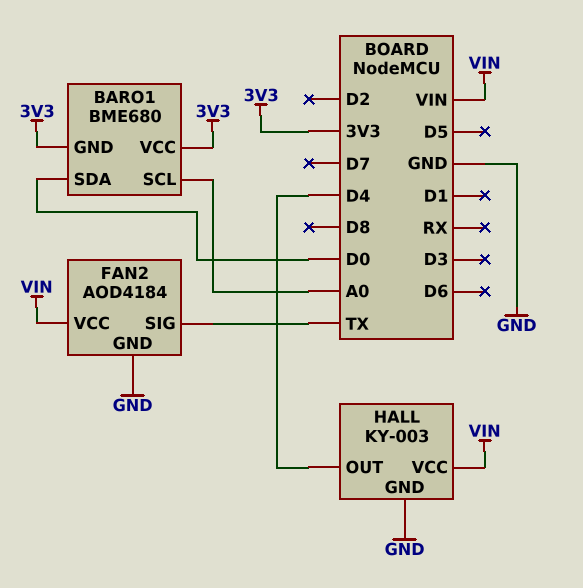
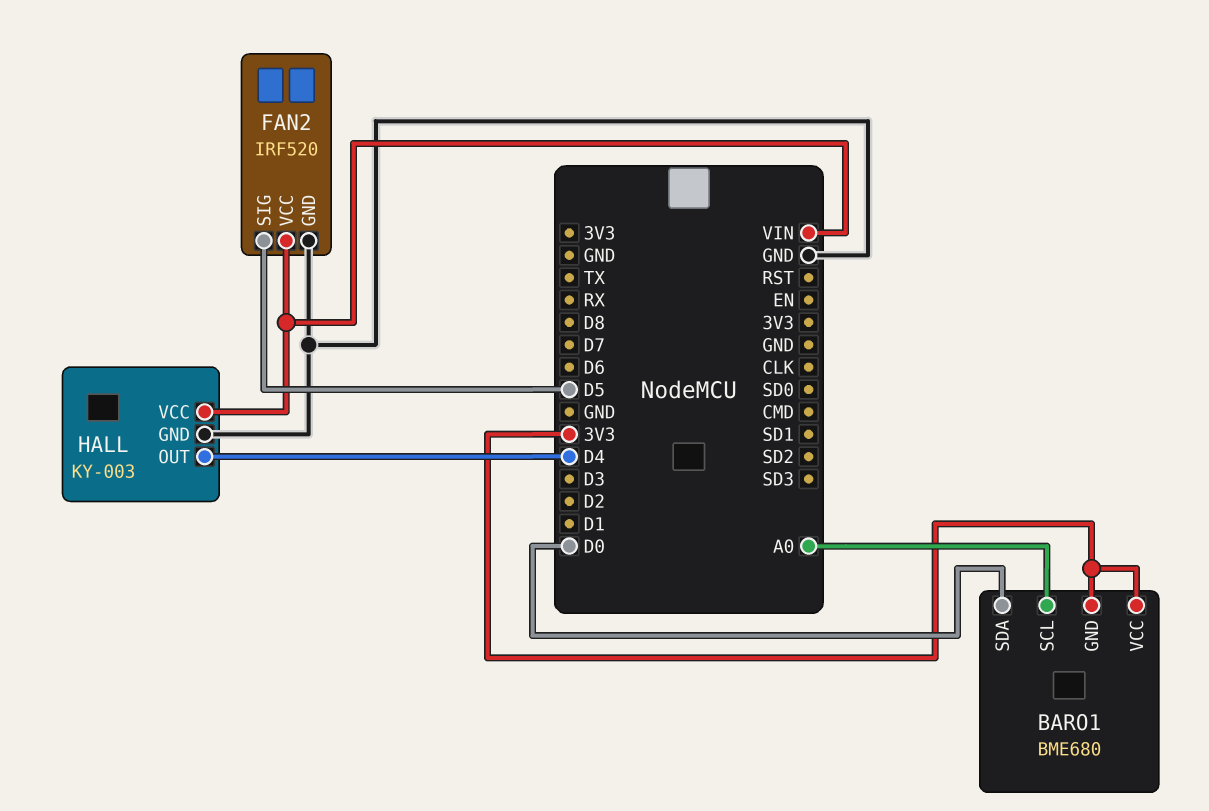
FAN2: AOD4184 -> IRF520
FAN2 pin SIG: TX -> D5

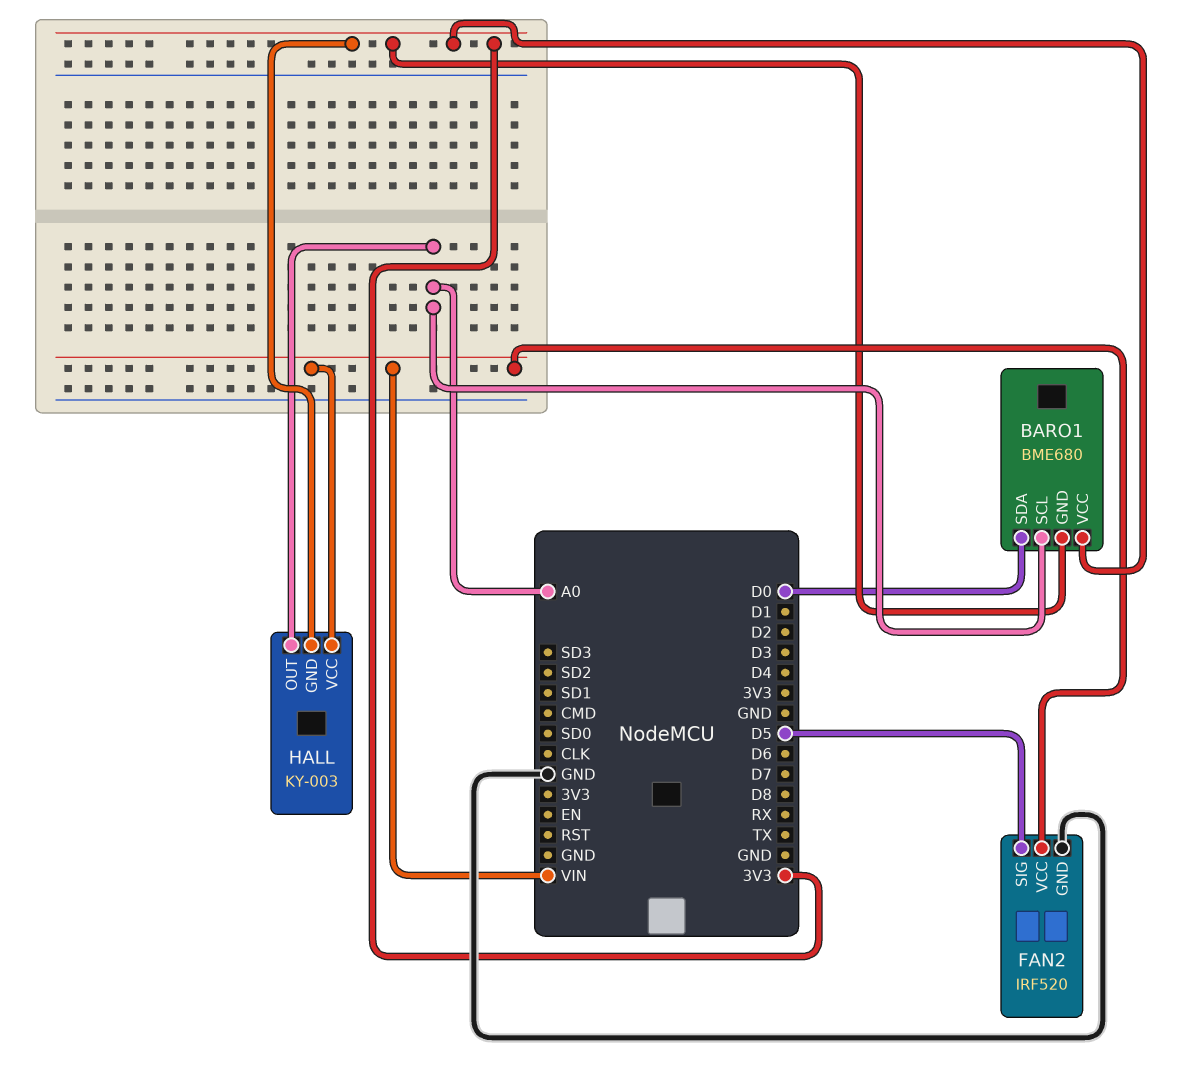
HALL pin GND: GND -> 3V3
HALL pin OUT: D4 -> A0

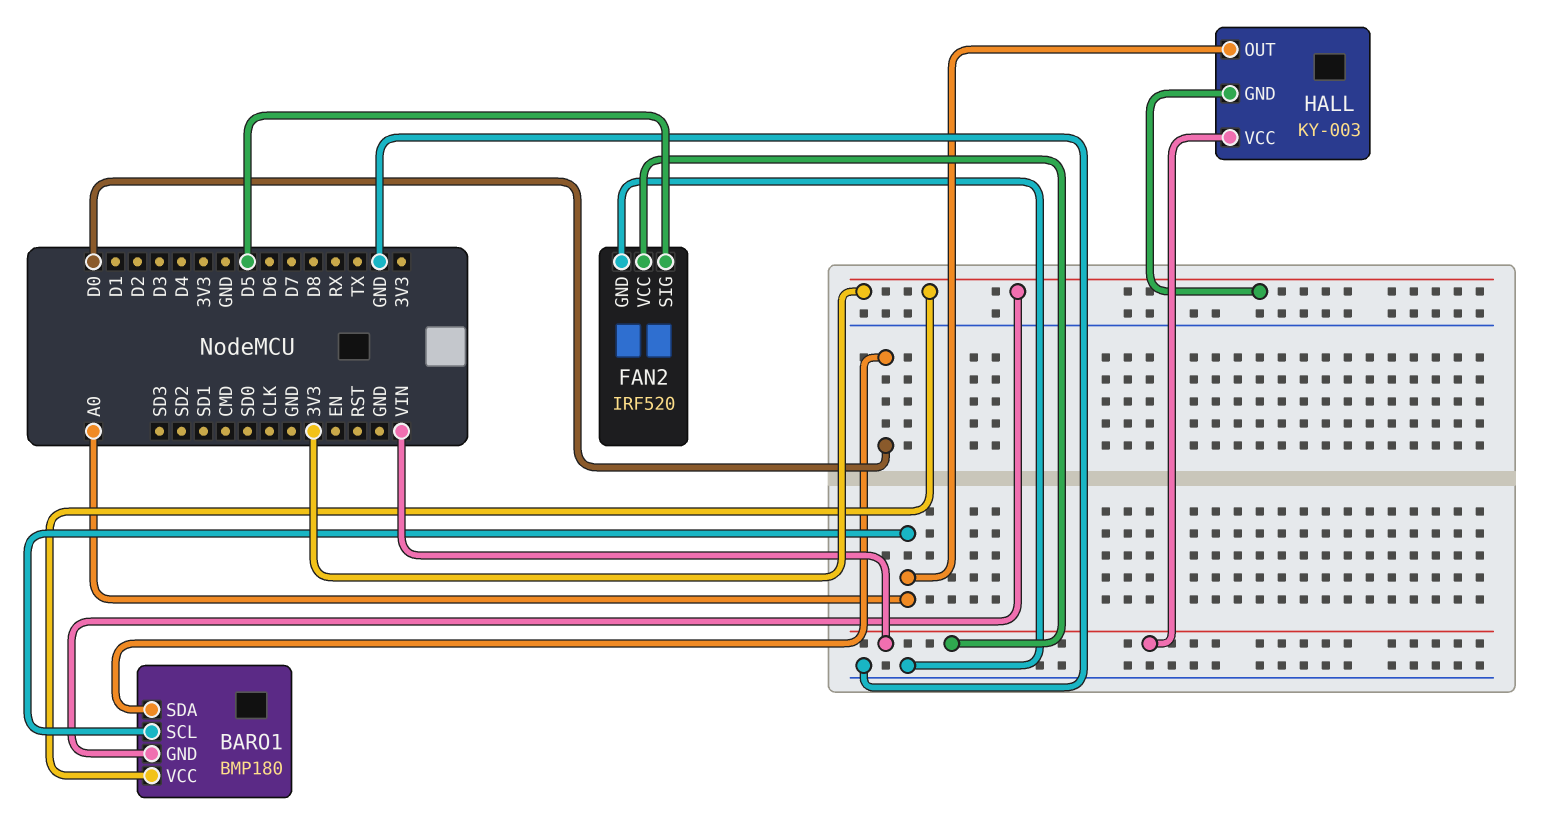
BARO1: BME680 -> BMP180

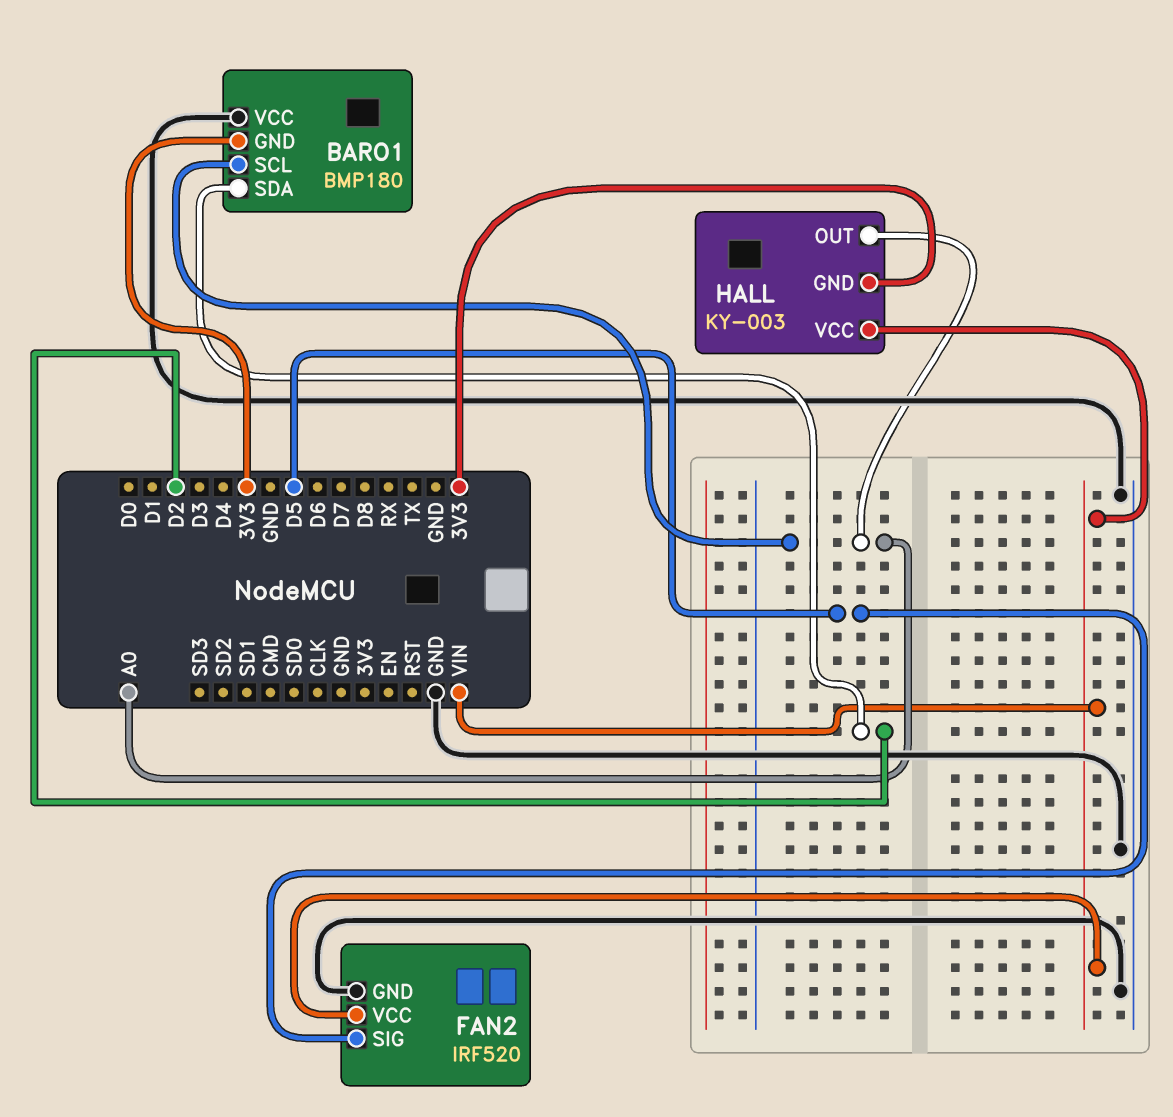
BARO1 pin SDA: D0 -> D2
BARO1 pin VCC: 3V3 -> GND

